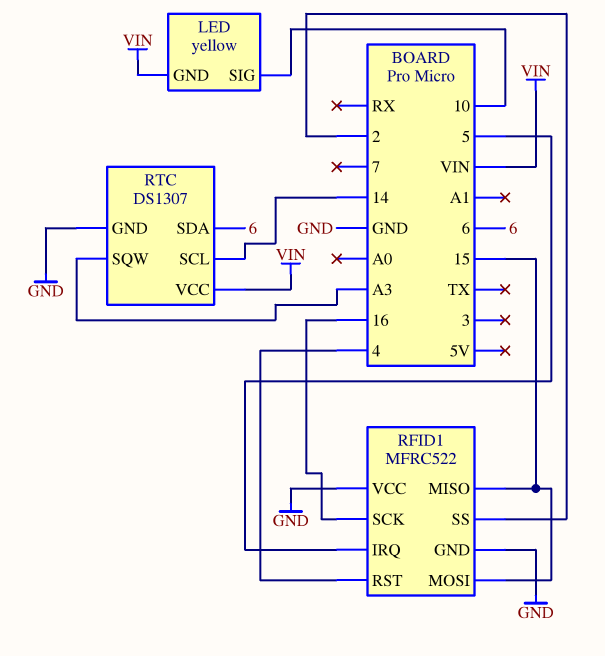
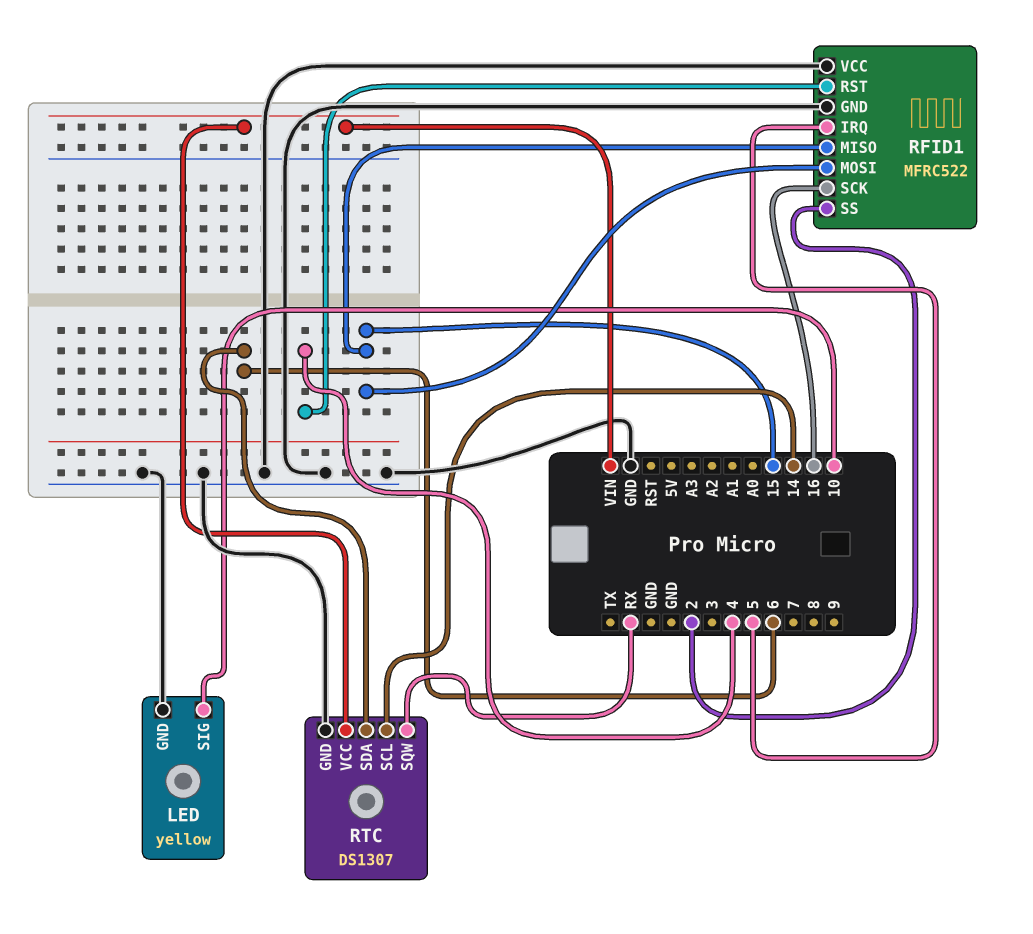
LED pin GND: VIN -> GND
RTC pin SQW: A3 -> RX

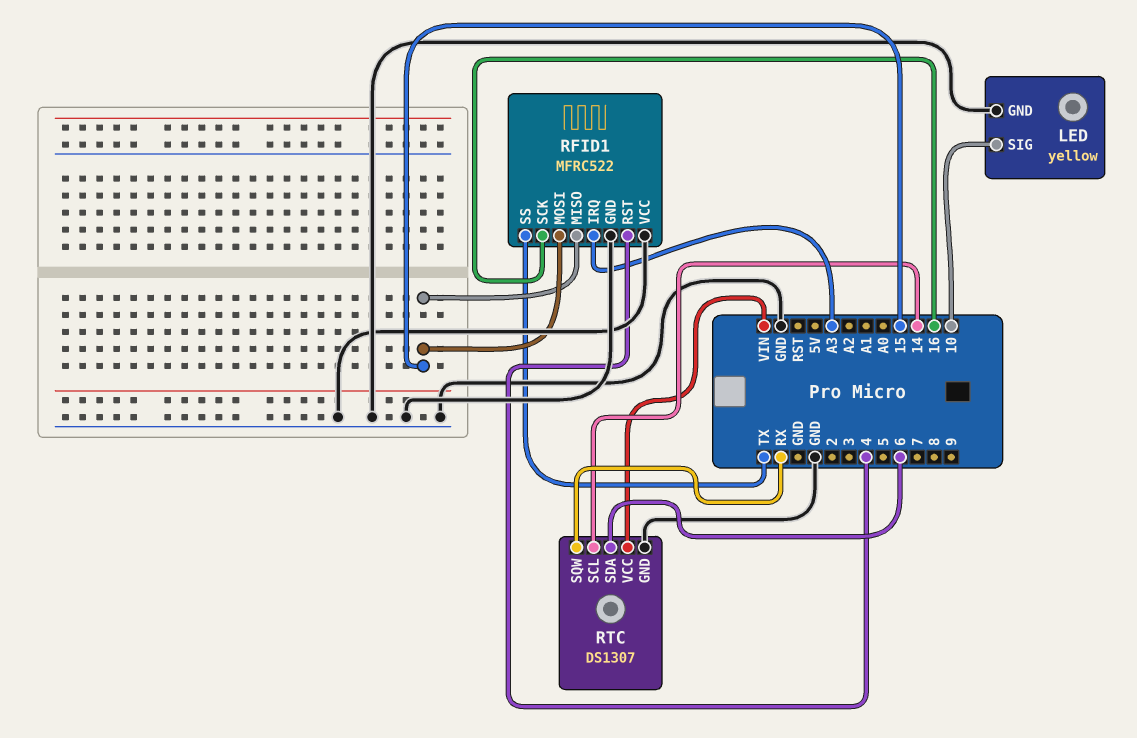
RFID1 pin IRQ: 5 -> A3
RFID1 pin SS: 2 -> TX

